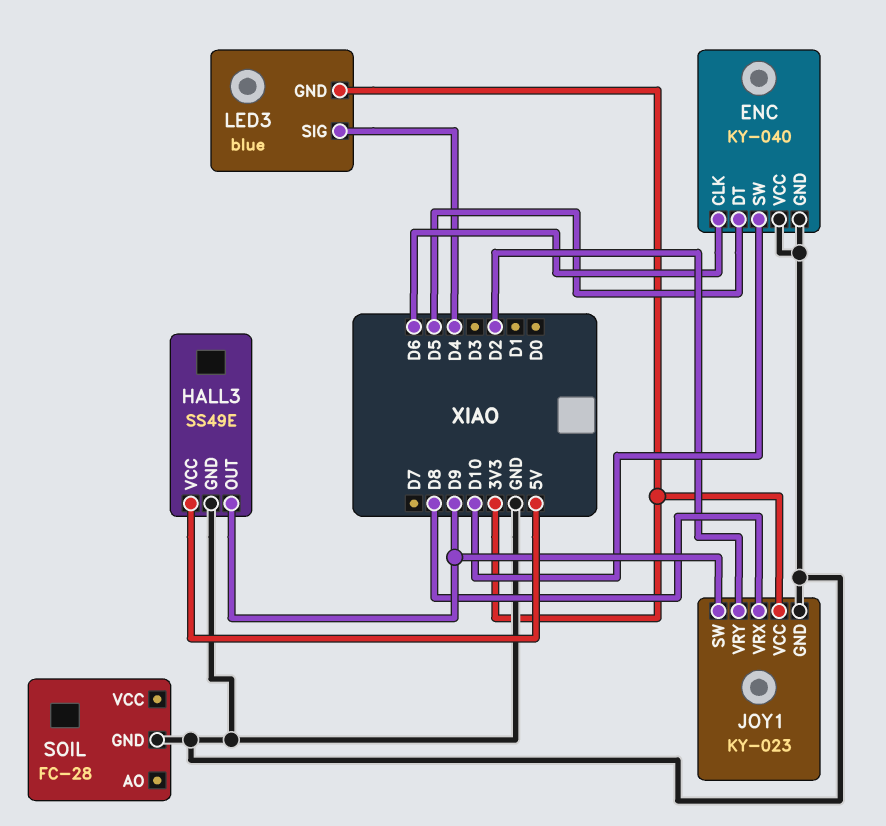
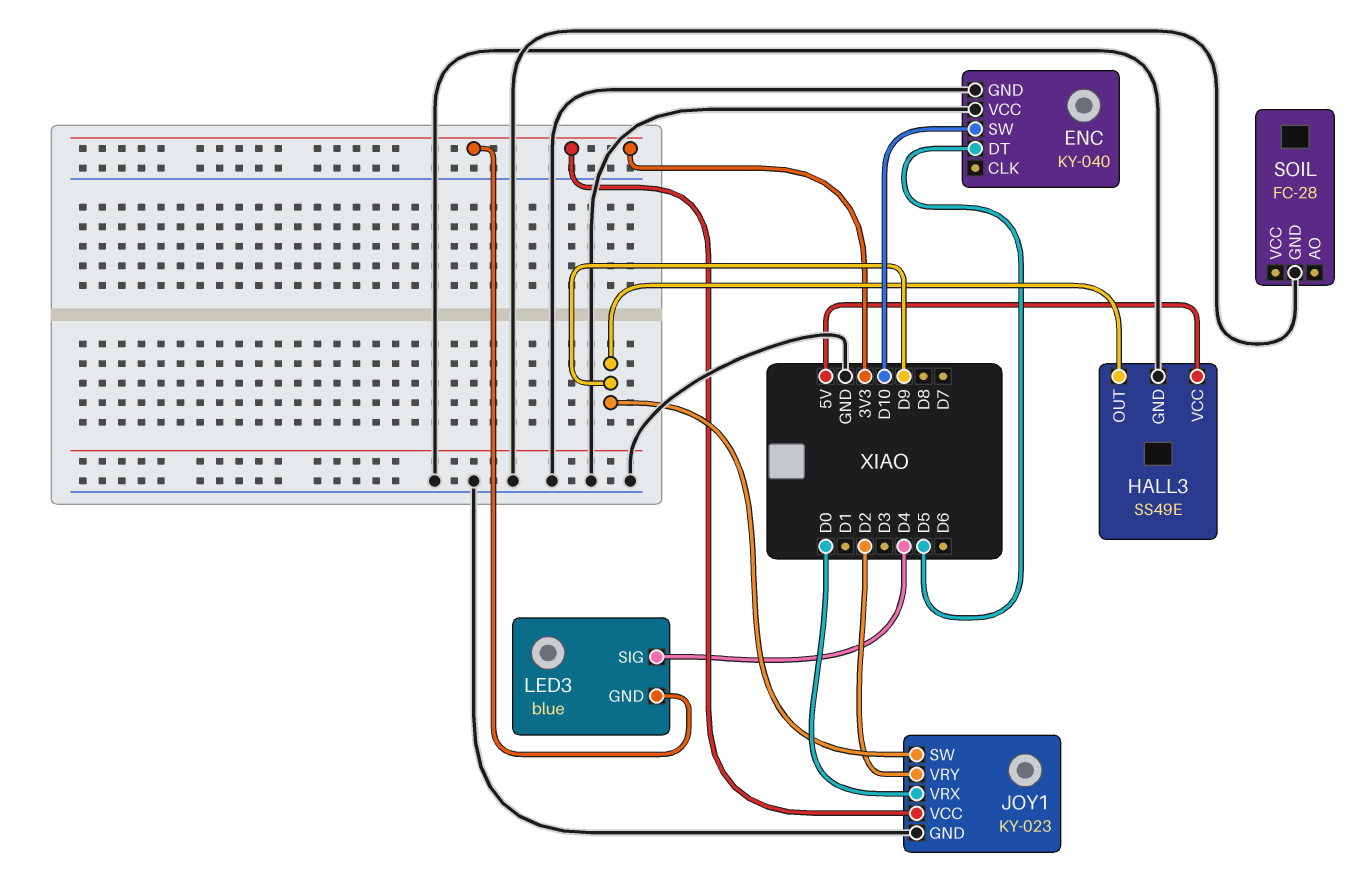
ENC pin CLK: D6 -> none
JOY1 pin VRX: D8 -> D0

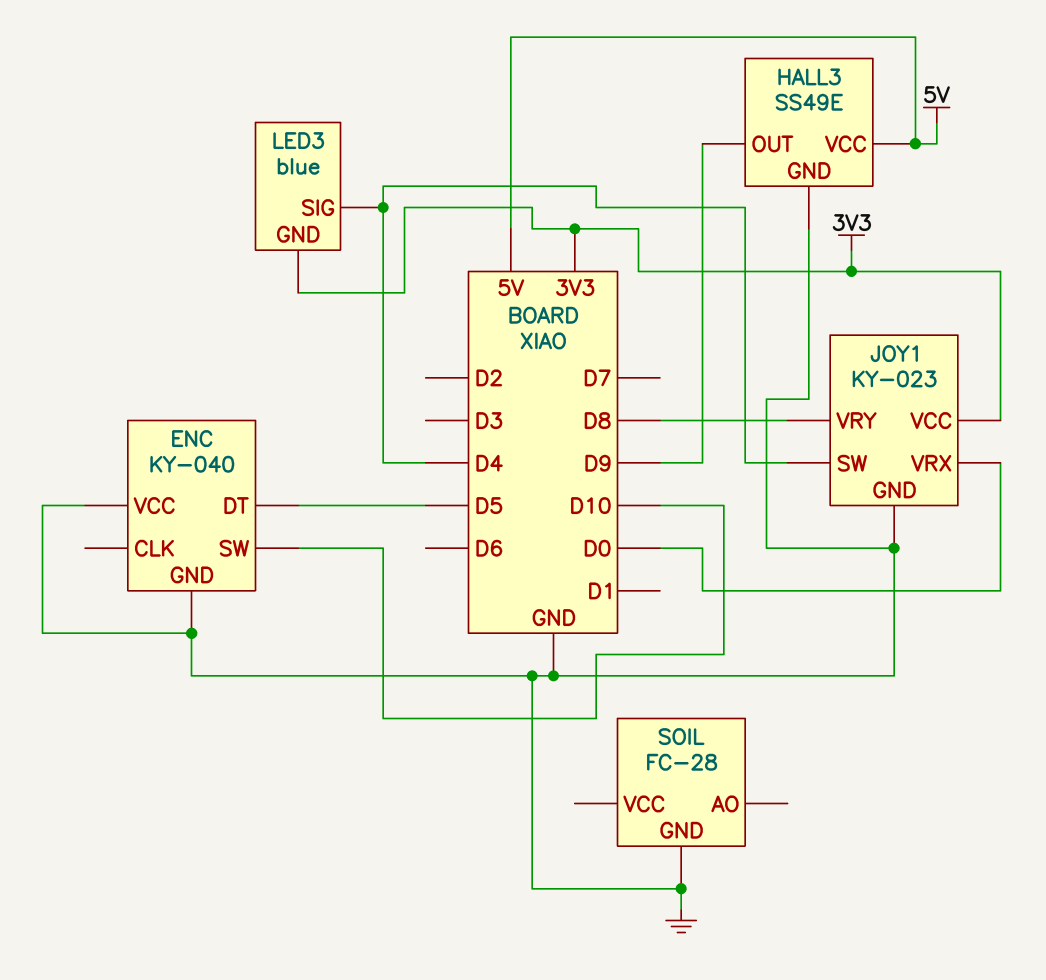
JOY1 pin SW: D9 -> D4
JOY1 pin VRY: D2 -> D8

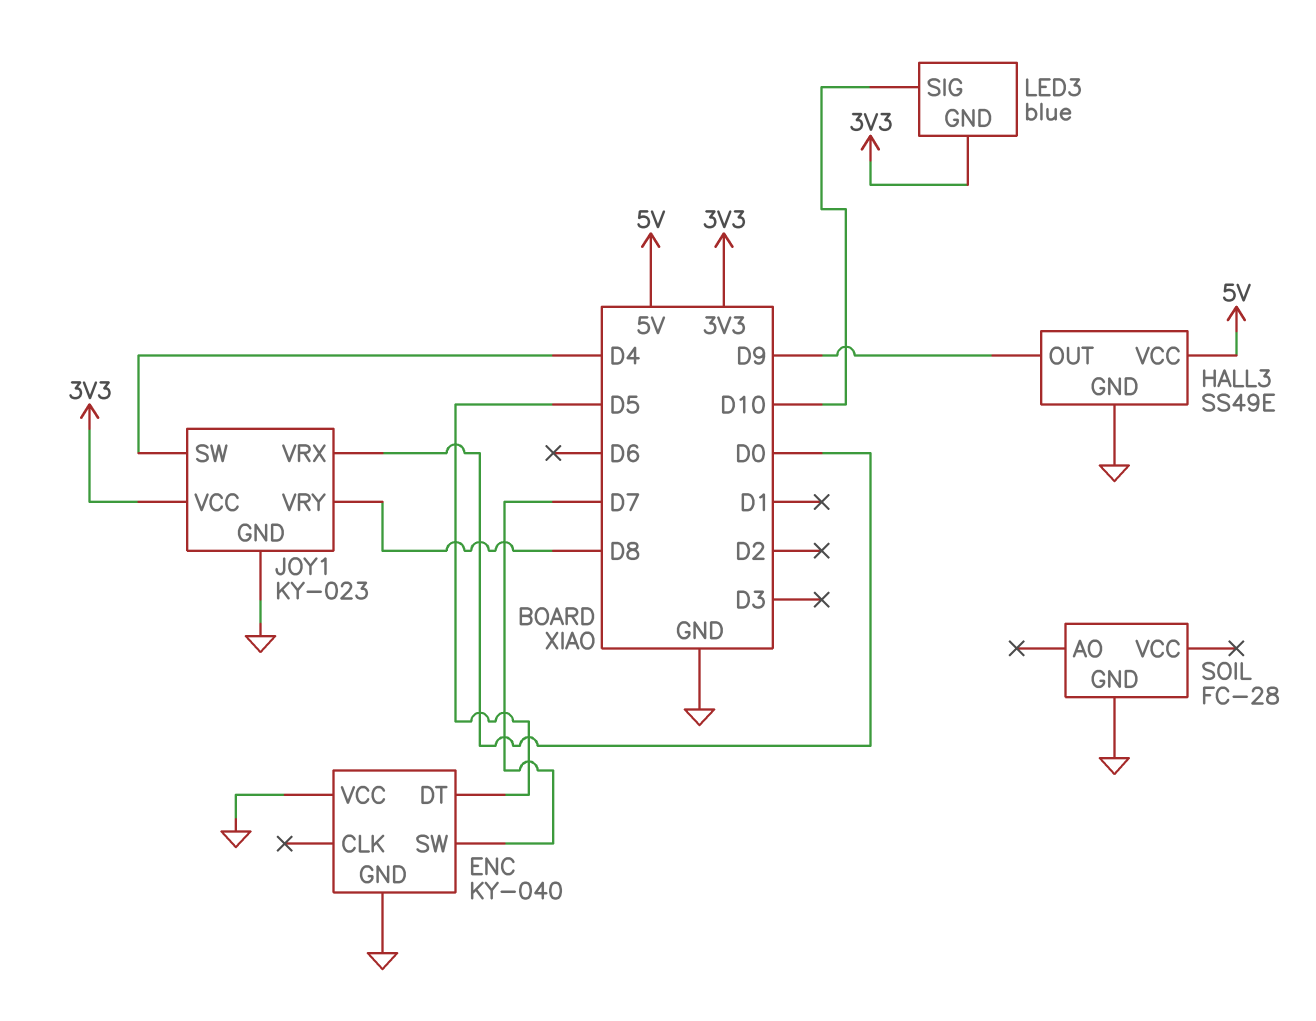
ENC pin SW: D10 -> D7
LED3 pin SIG: D4 -> D10

